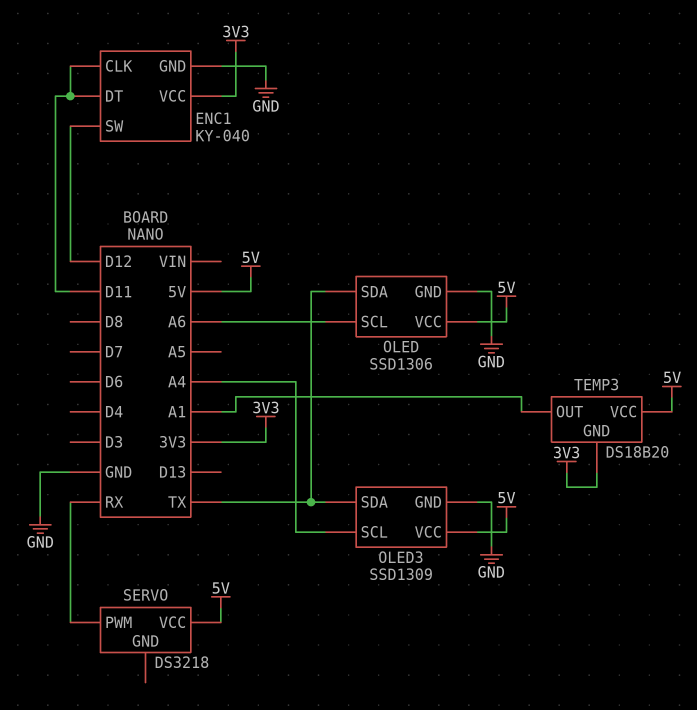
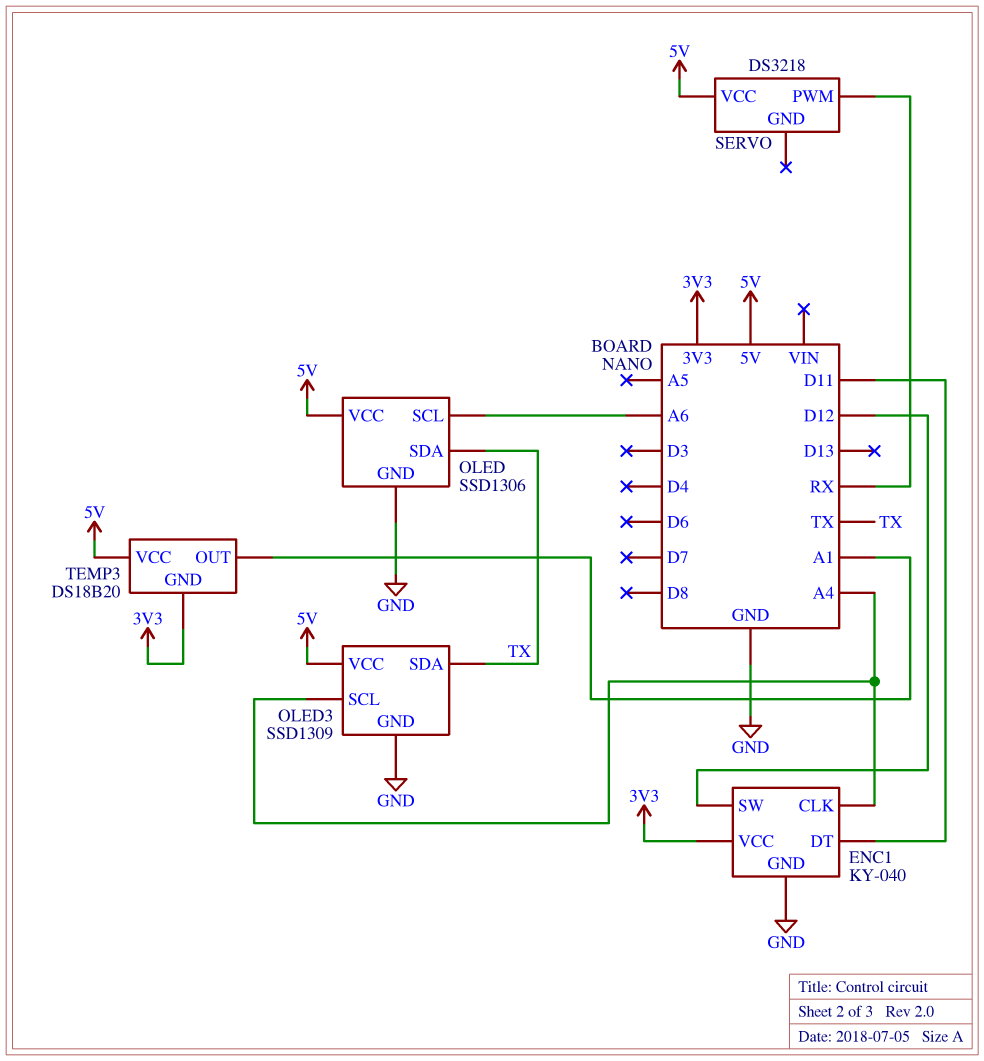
ENC1 pin CLK: D11 -> A4

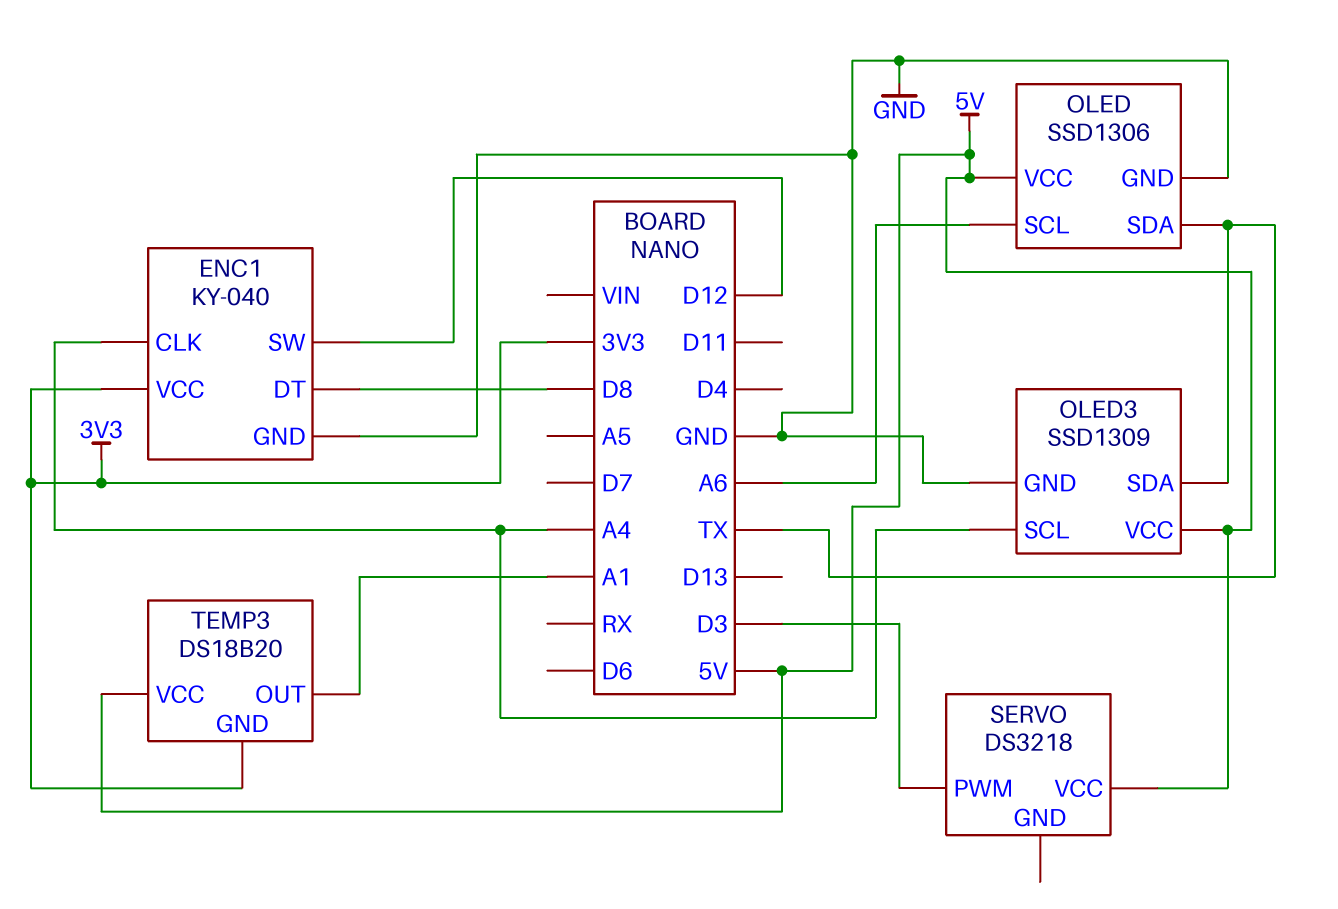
ENC1 pin DT: D11 -> D8
SERVO pin PWM: RX -> D3

